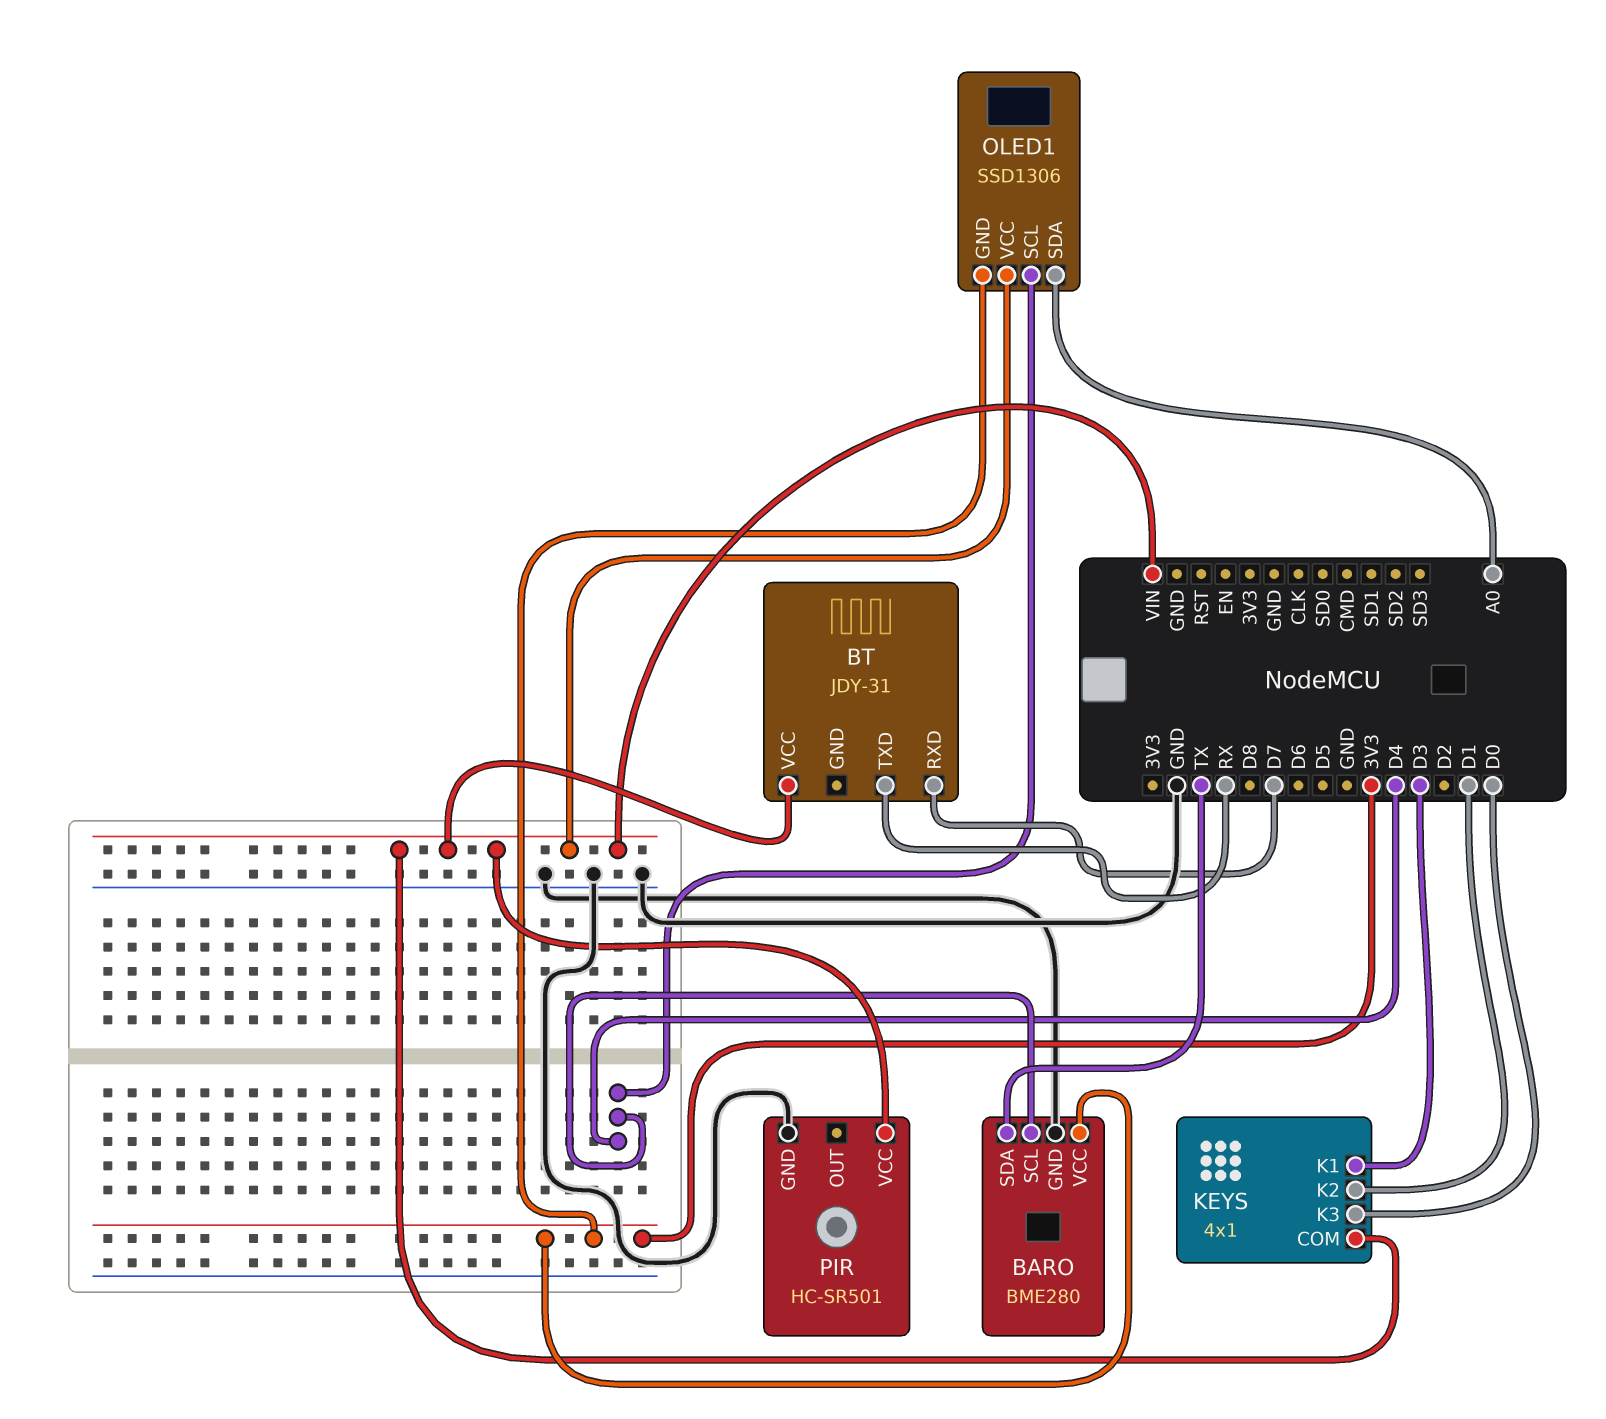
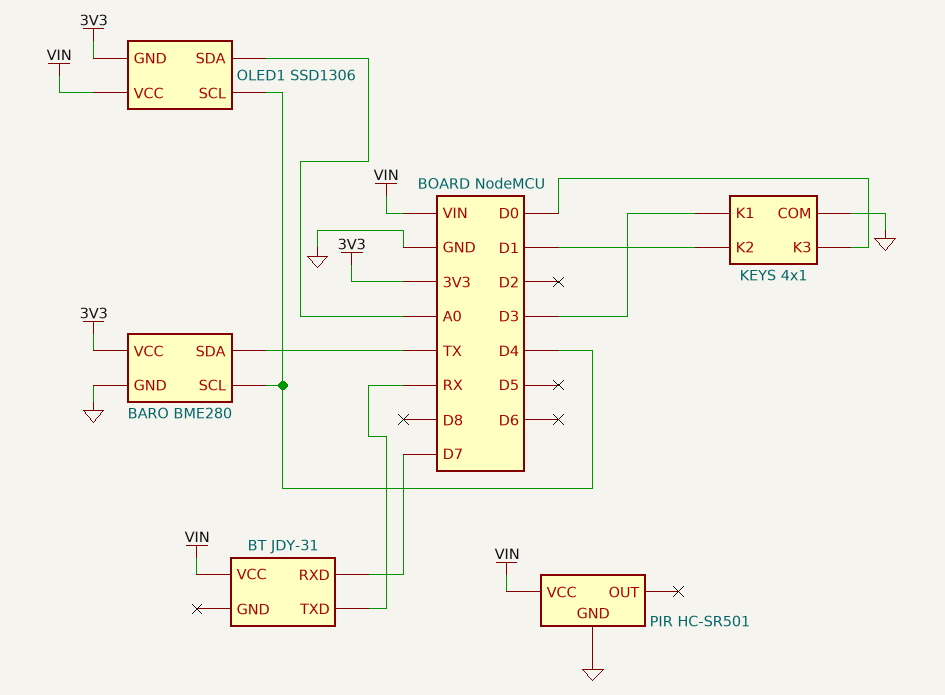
KEYS pin COM: VIN -> GND

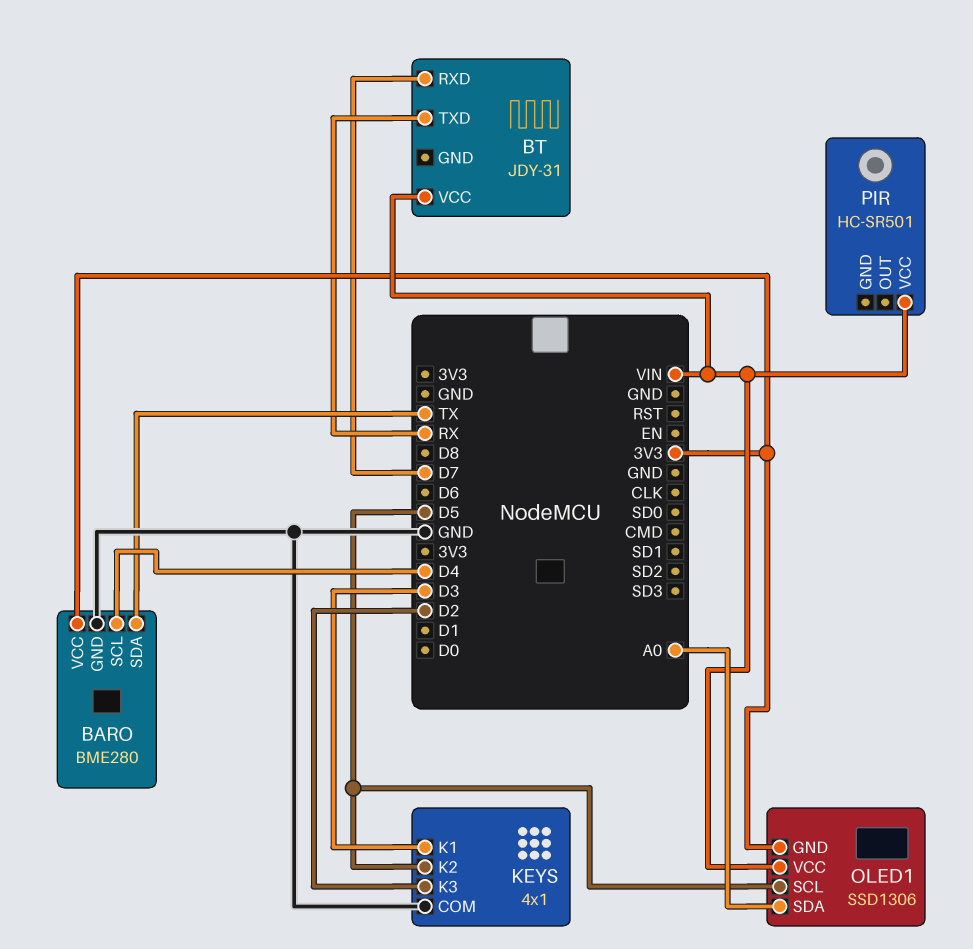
KEYS pin K2: D1 -> D5
KEYS pin K3: D0 -> D2
OLED1 pin SCL: D4 -> D5
PIR pin GND: GND -> none

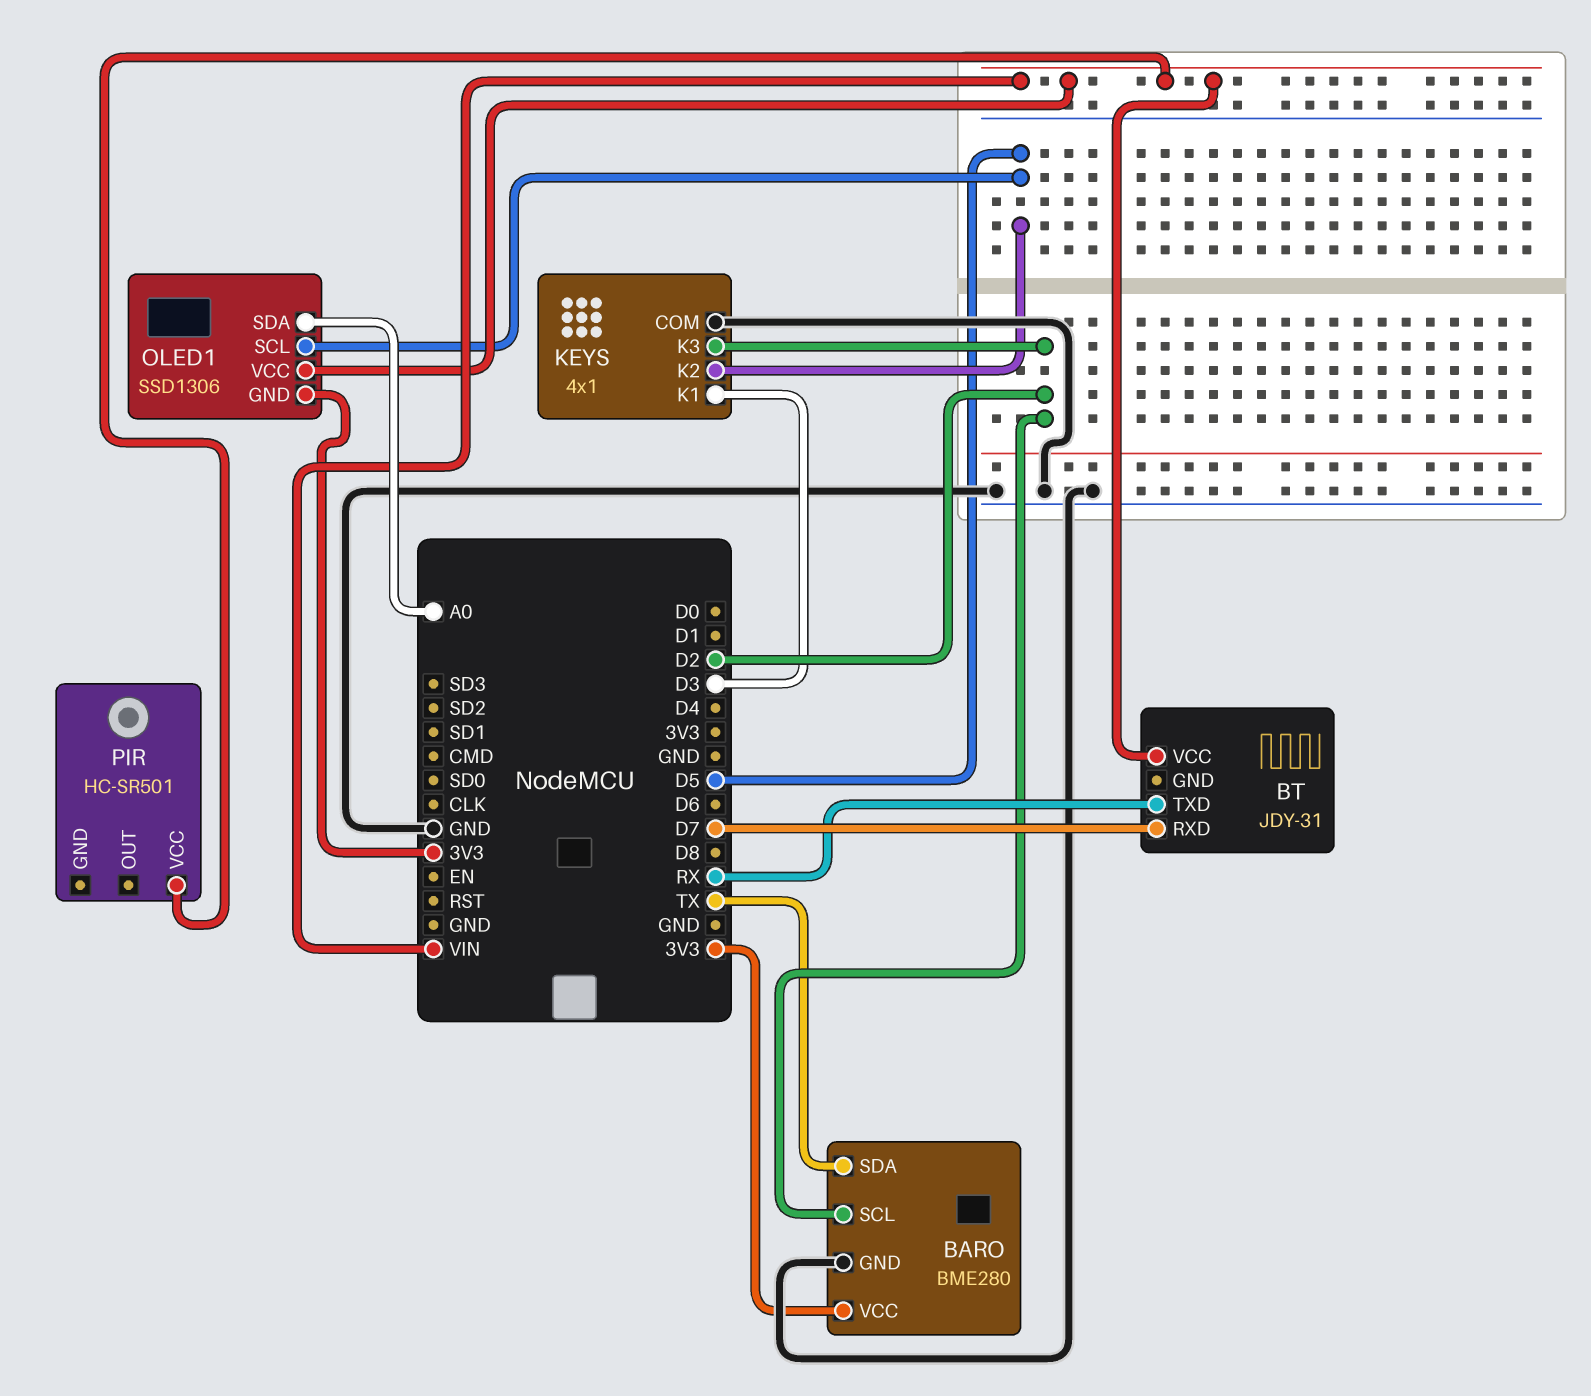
BARO pin SCL: D4 -> D2

